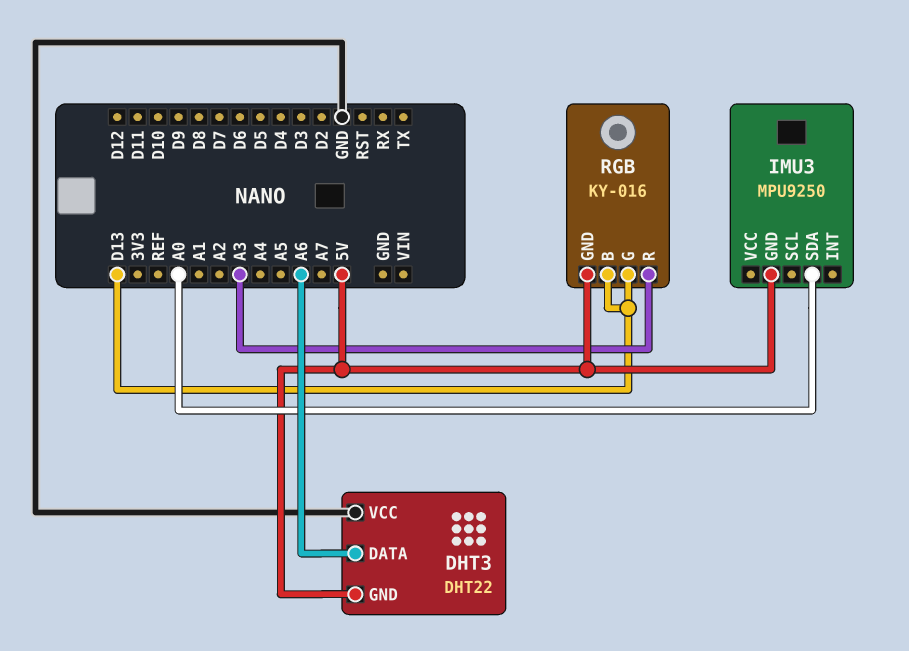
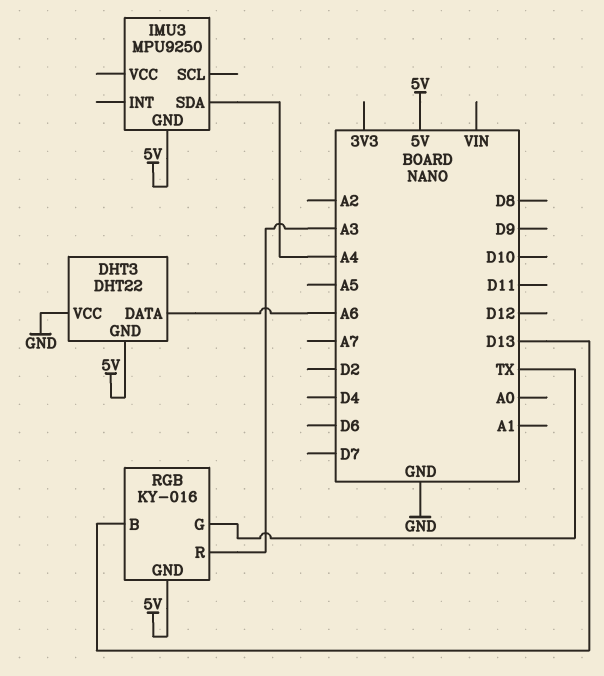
IMU3 pin SDA: A0 -> A4
RGB pin G: D13 -> TX

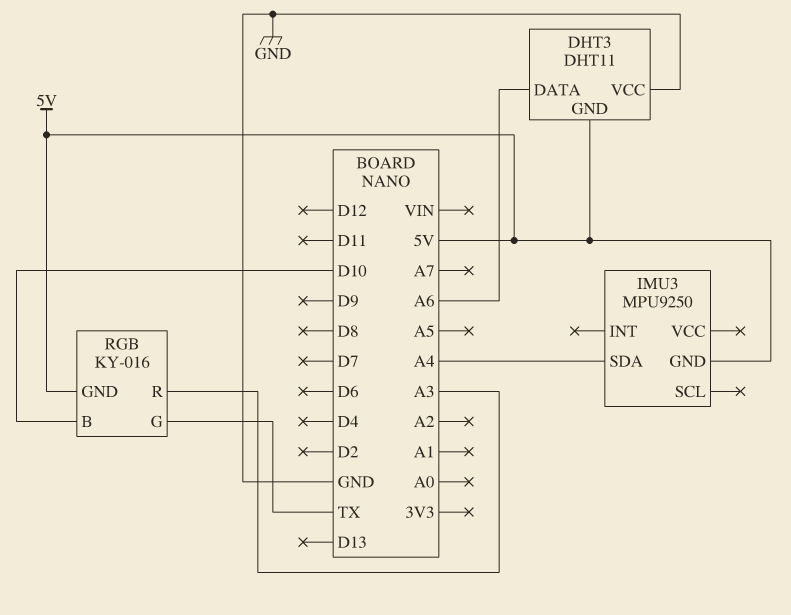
DHT3: DHT22 -> DHT11
RGB pin B: D13 -> D10

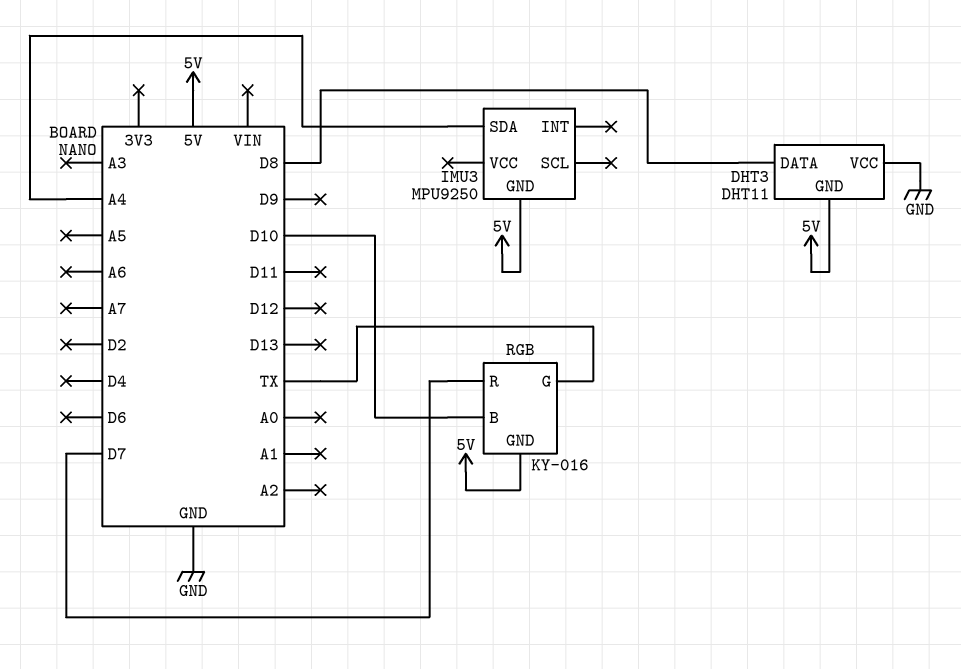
DHT3 pin DATA: A6 -> D8
RGB pin R: A3 -> D7

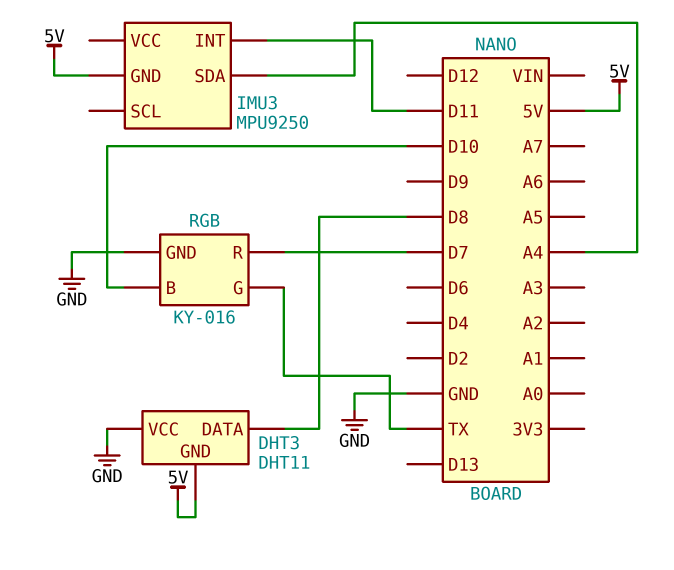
IMU3 pin INT: none -> D11
RGB pin GND: 5V -> GND

